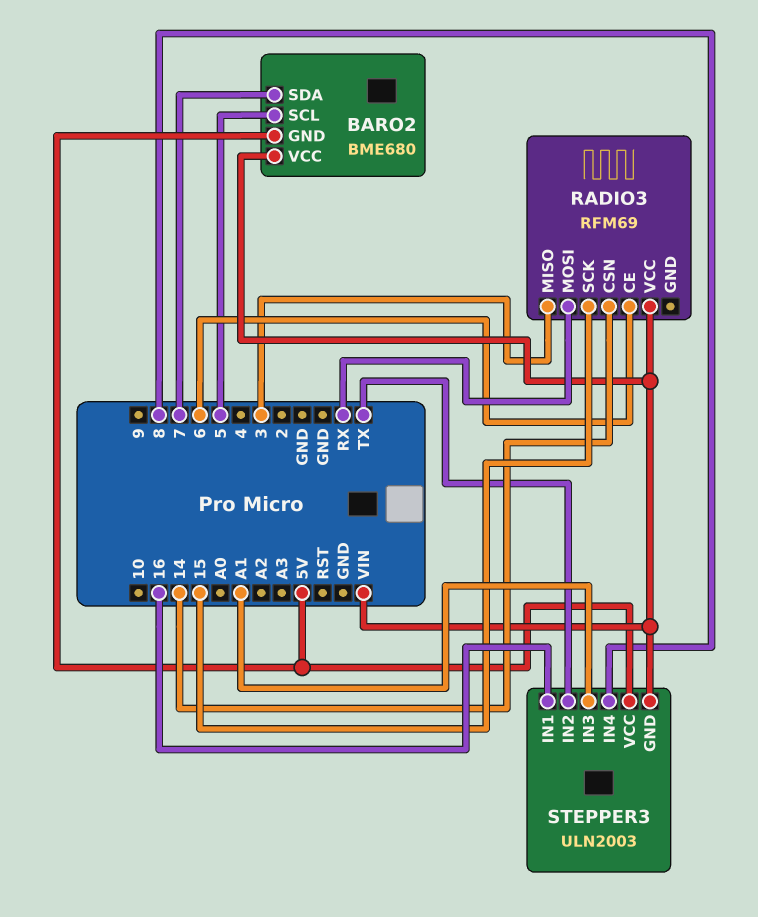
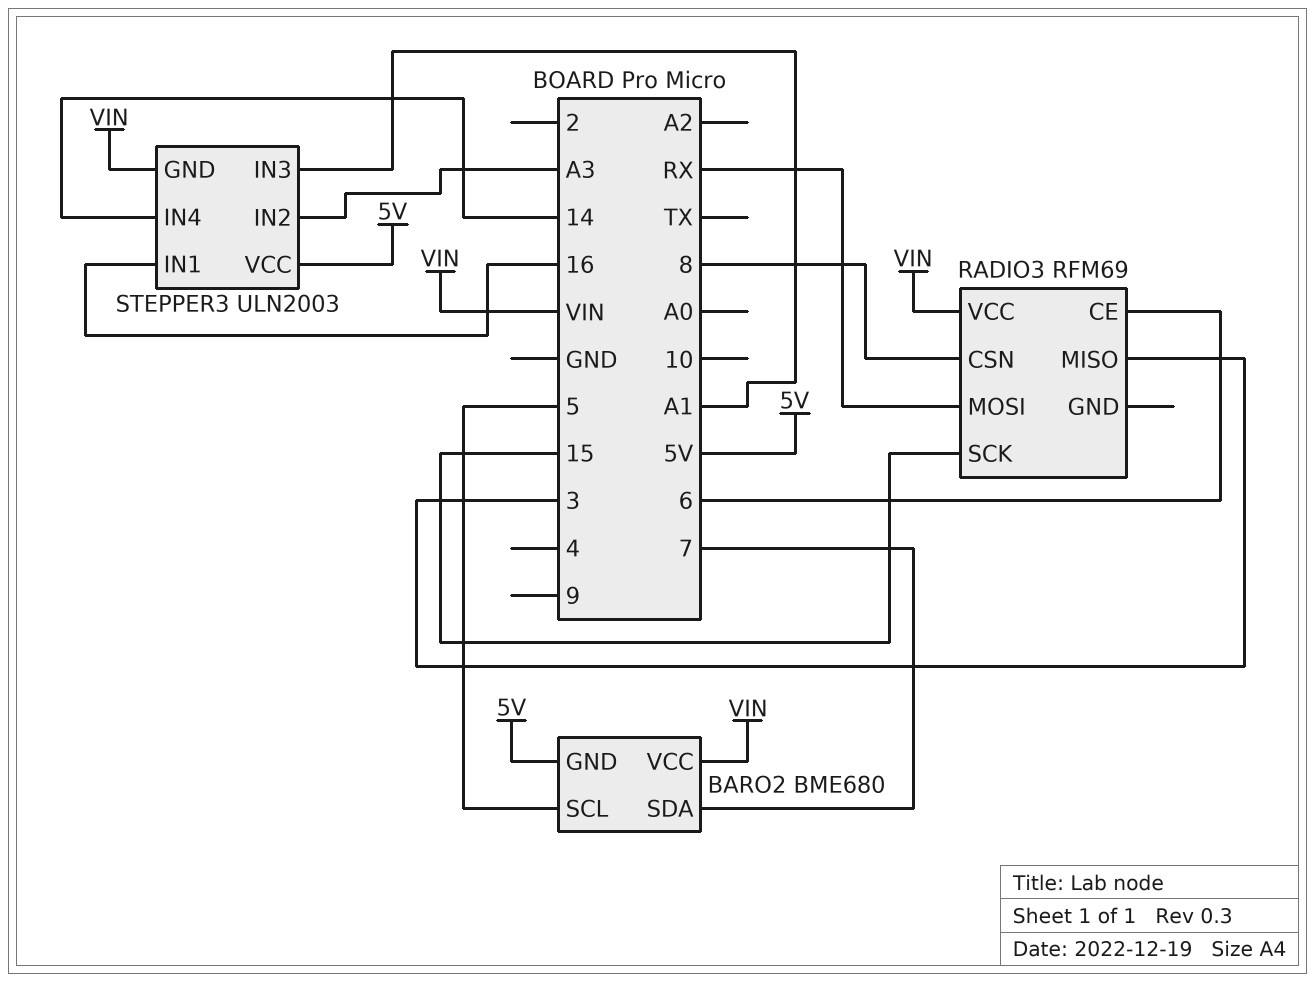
RADIO3 pin CSN: 14 -> 8
STEPPER3 pin IN2: TX -> A3
STEPPER3 pin IN4: 8 -> 14

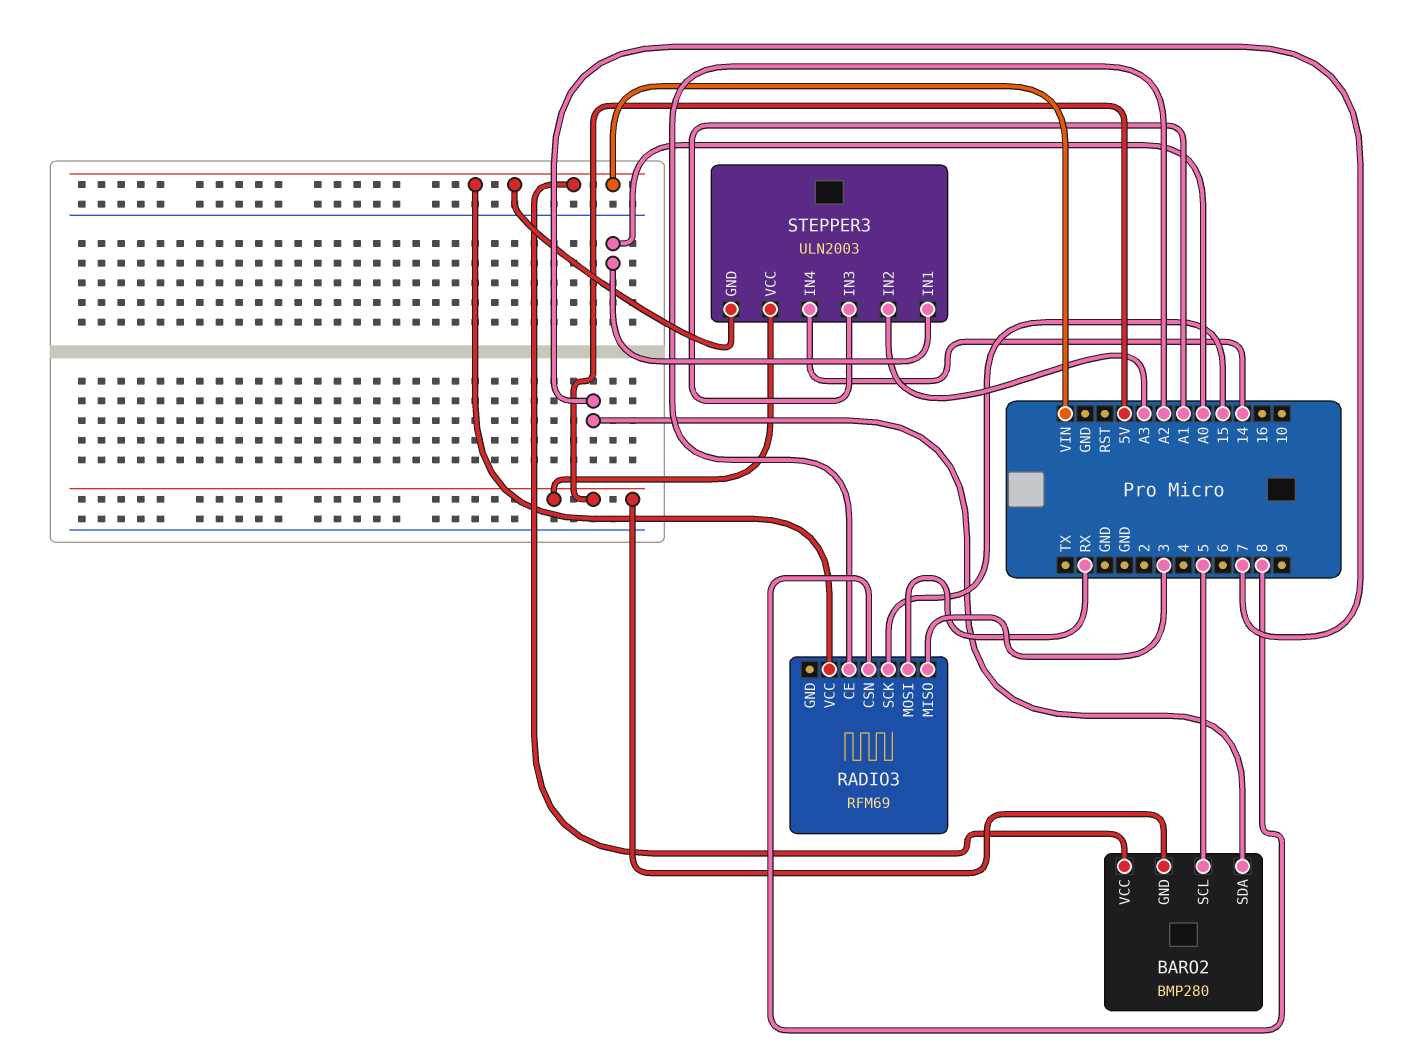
BARO2: BME680 -> BMP280
RADIO3 pin CE: 6 -> A2
STEPPER3 pin IN1: 16 -> A0

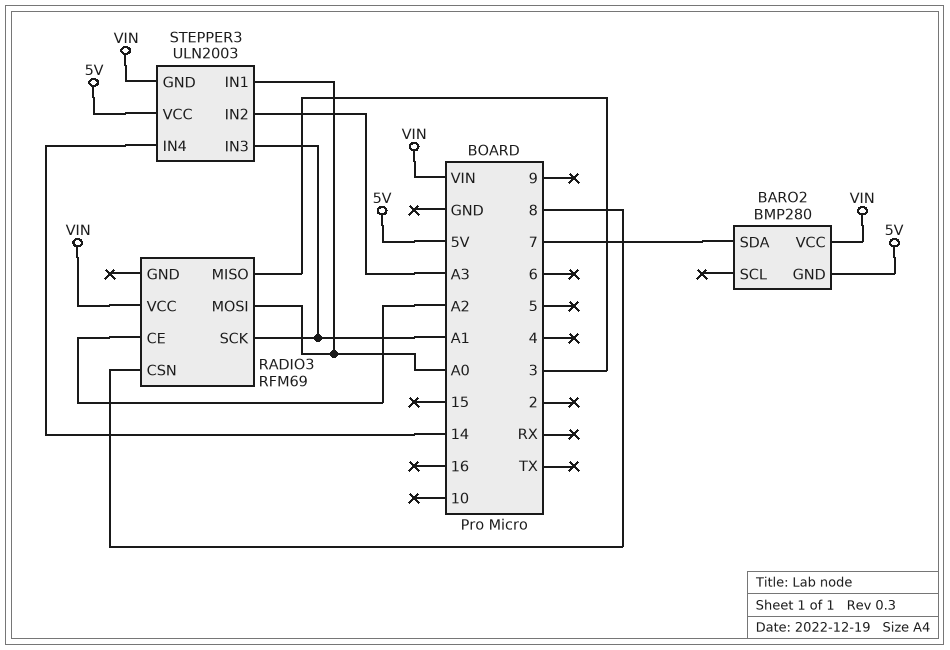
BARO2 pin SCL: 5 -> none
RADIO3 pin MOSI: RX -> A0
RADIO3 pin SCK: 15 -> A1

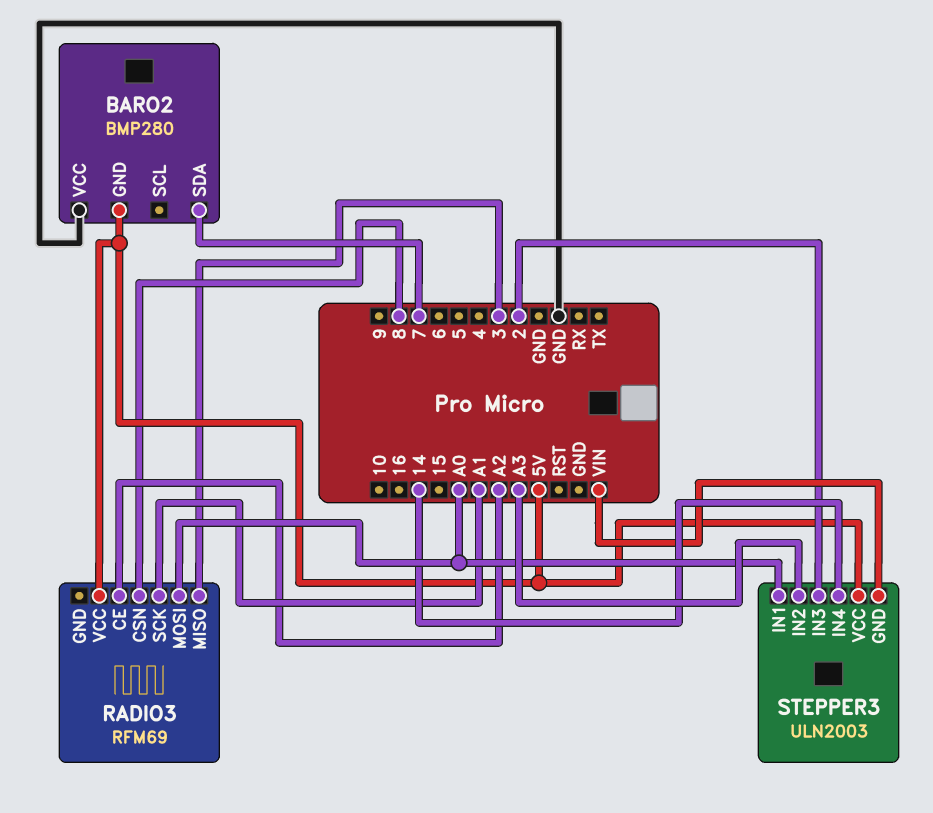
BARO2 pin VCC: VIN -> GND
RADIO3 pin VCC: VIN -> 5V
STEPPER3 pin IN3: A1 -> 2

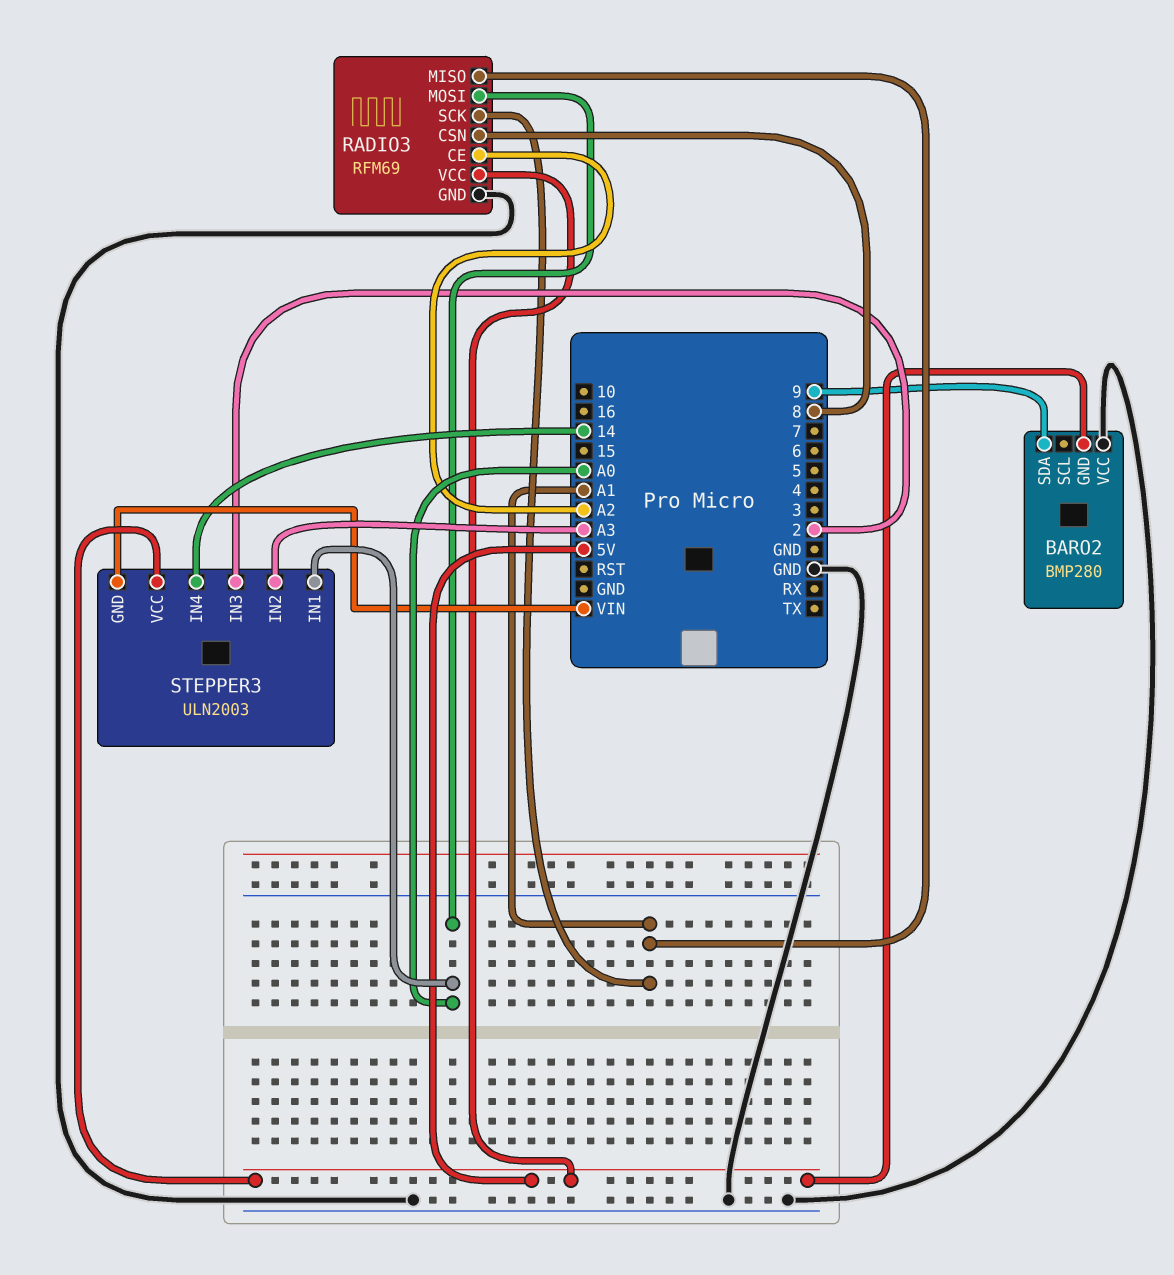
BARO2 pin SDA: 7 -> 9
RADIO3 pin GND: none -> GND
RADIO3 pin MISO: 3 -> A1

